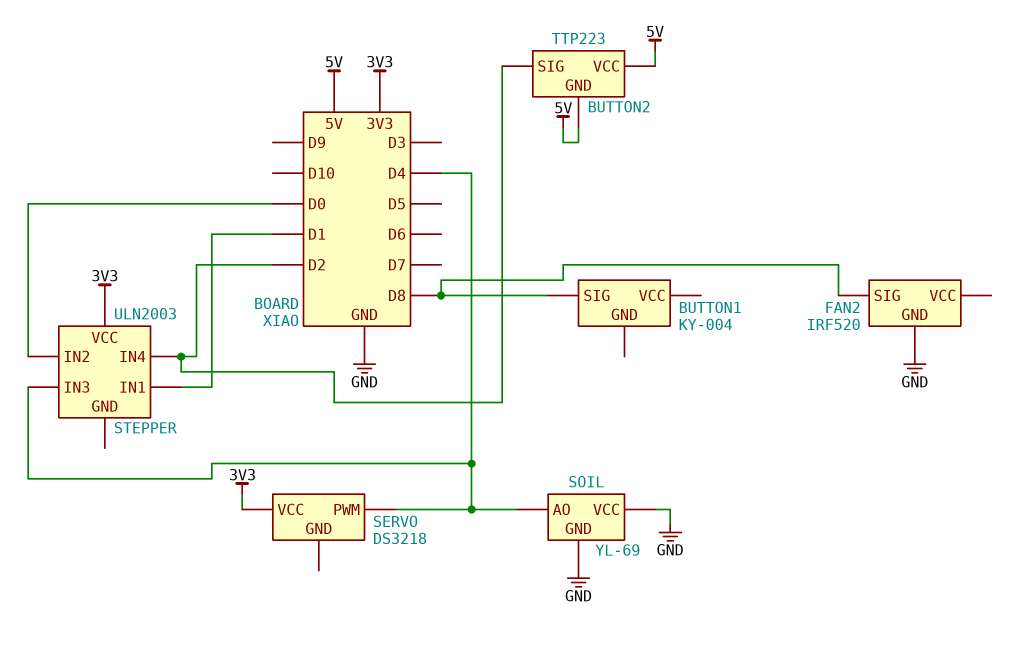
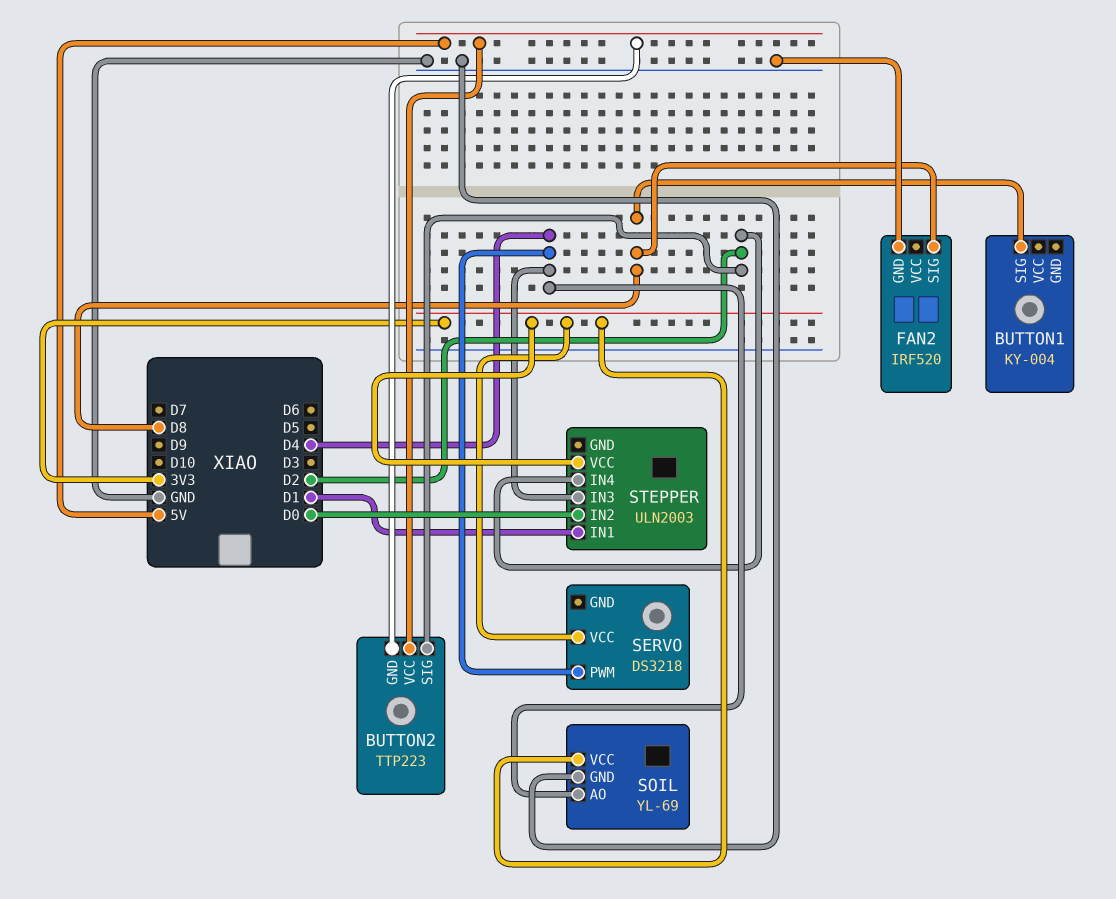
SOIL pin VCC: GND -> 3V3

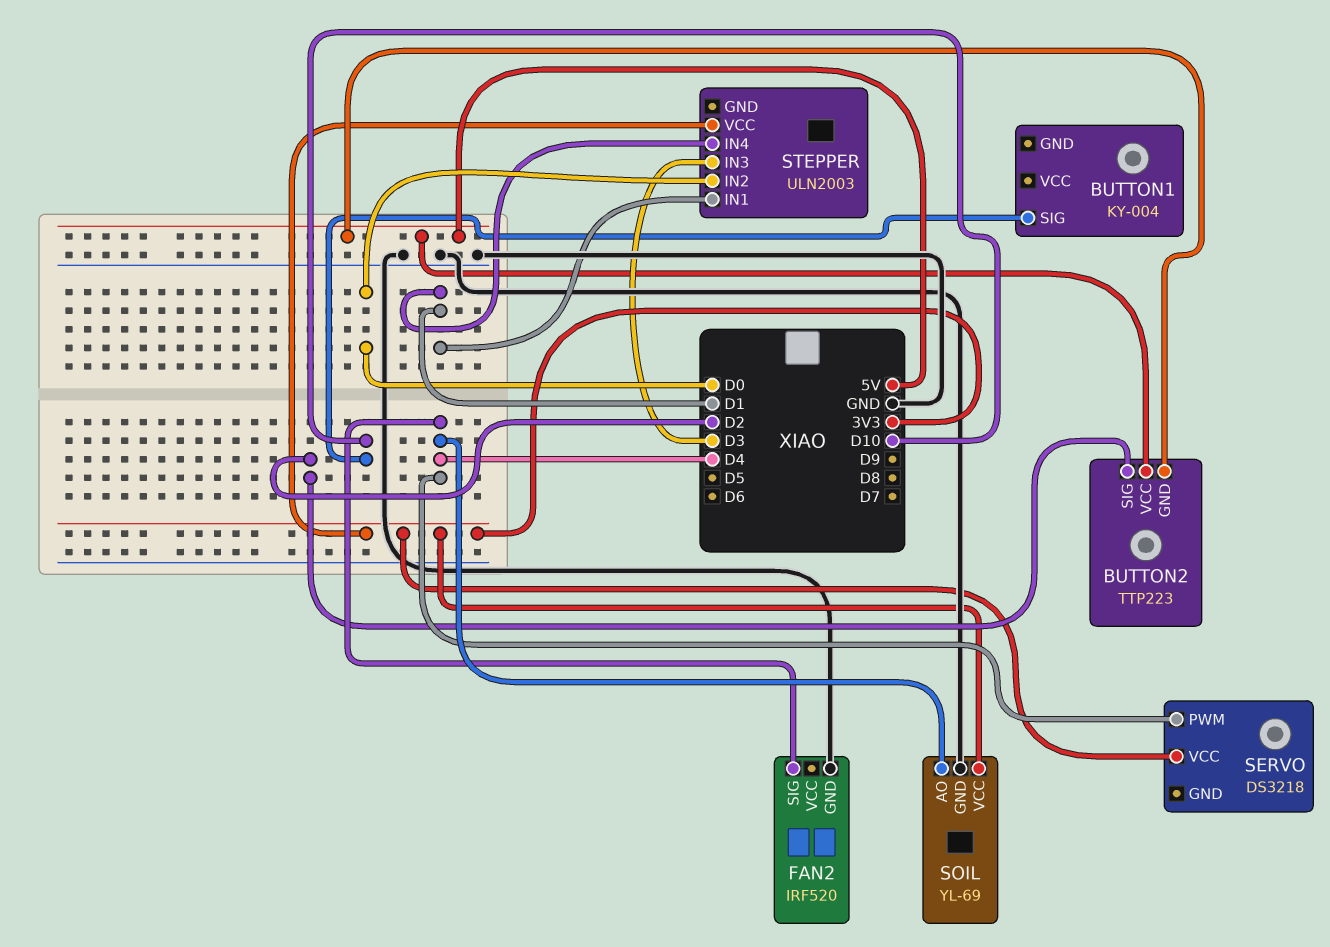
BUTTON1 pin SIG: D8 -> D10
FAN2 pin SIG: D8 -> D4
STEPPER pin IN3: D4 -> D3
STEPPER pin IN4: D2 -> D1

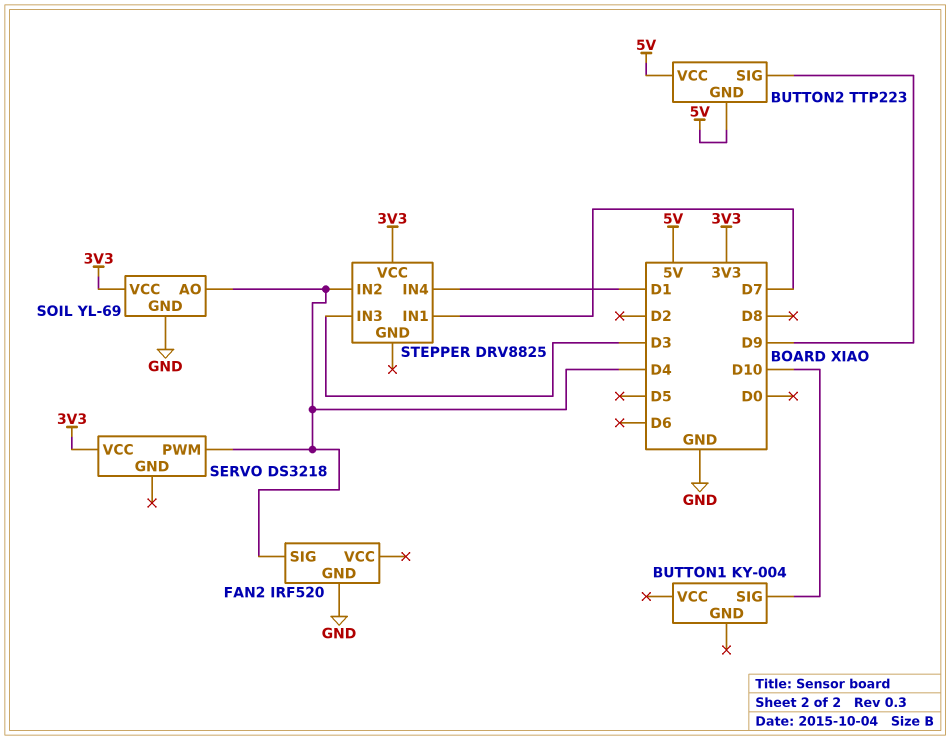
BUTTON2 pin SIG: D2 -> D9
STEPPER: ULN2003 -> DRV8825
STEPPER pin IN1: D1 -> D7
STEPPER pin IN2: D0 -> D4

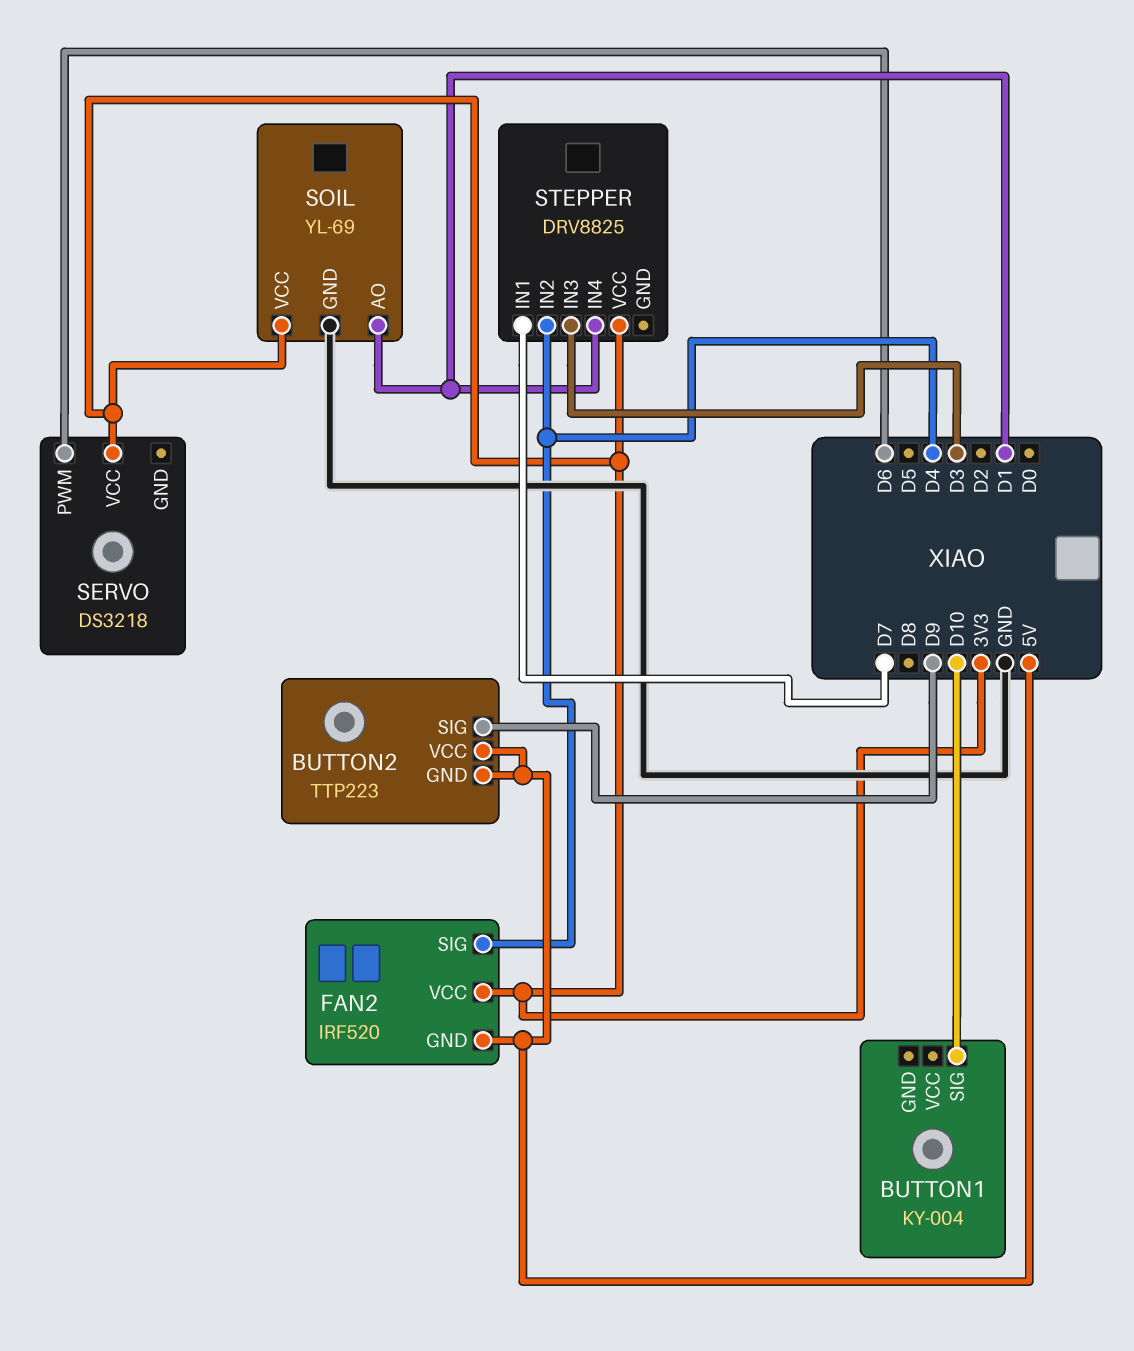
FAN2 pin GND: GND -> 5V
FAN2 pin VCC: none -> 3V3
SERVO pin PWM: D4 -> D6
SOIL pin AO: D4 -> D1

